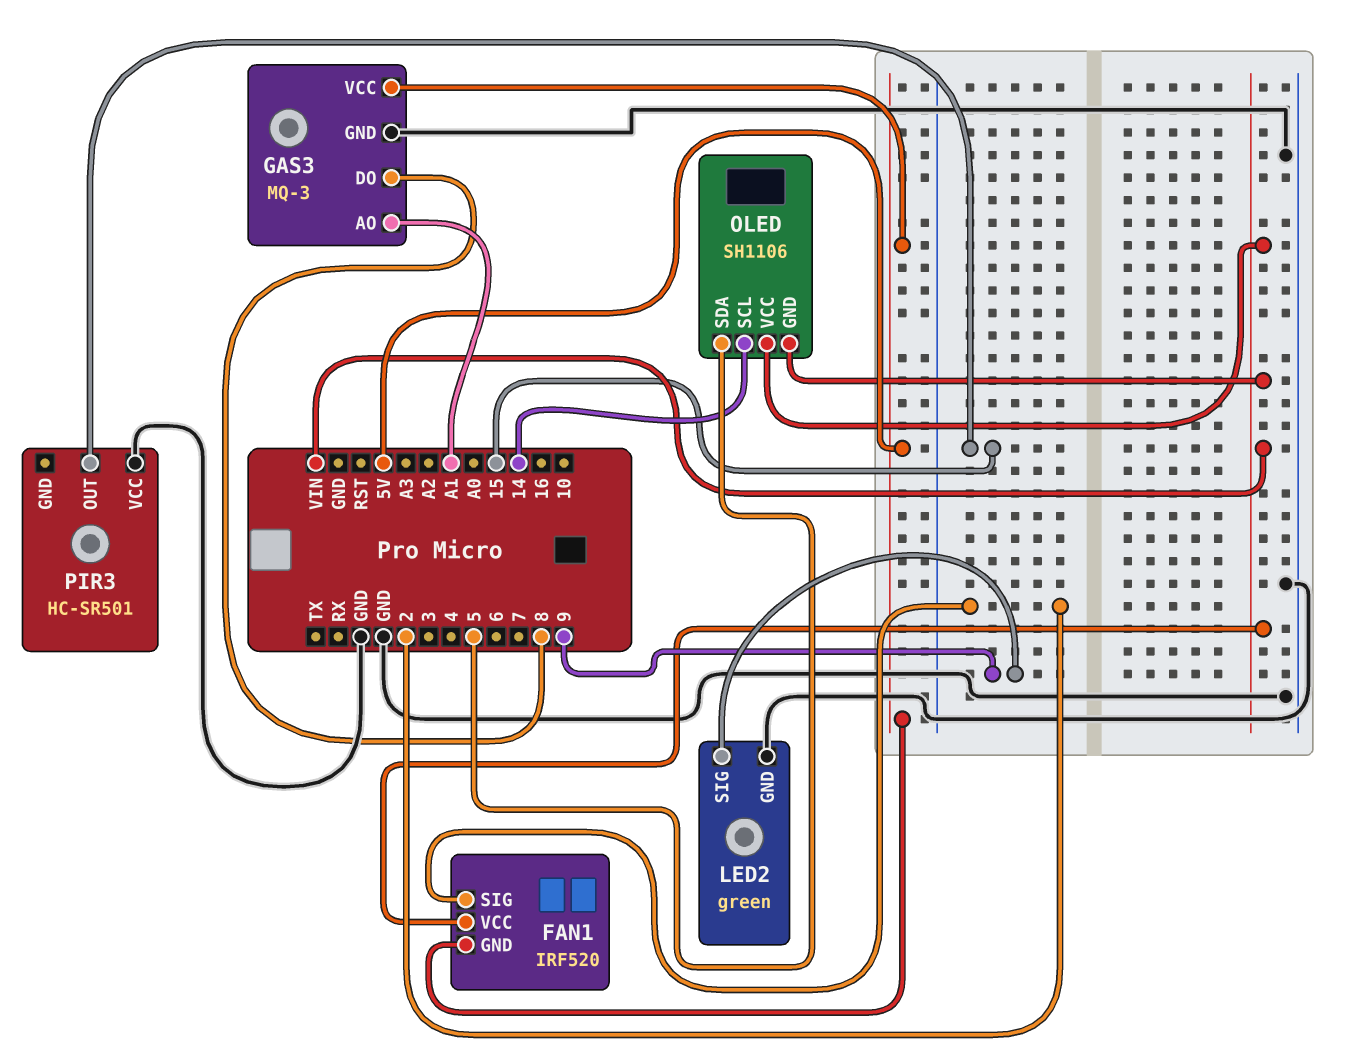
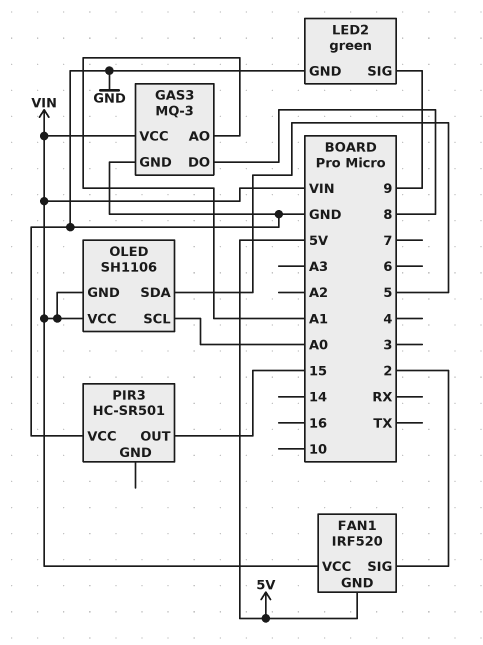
GAS3 pin VCC: 5V -> VIN
OLED pin SCL: 14 -> A0

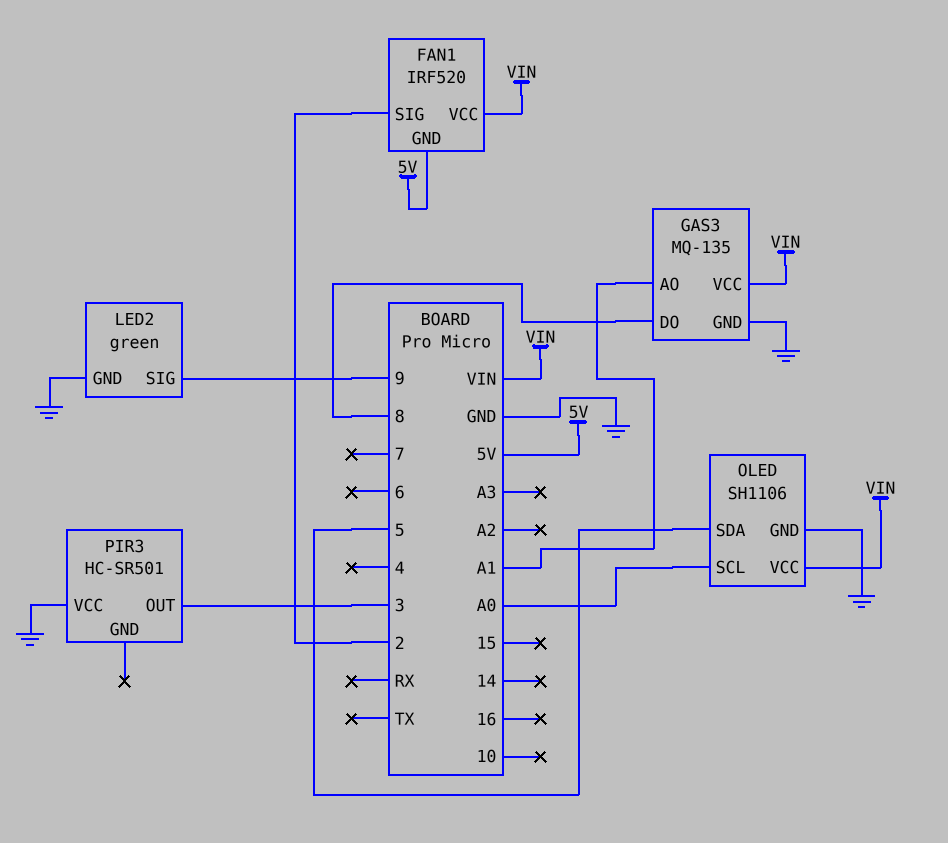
GAS3: MQ-3 -> MQ-135
OLED pin GND: VIN -> GND
PIR3 pin OUT: 15 -> 3

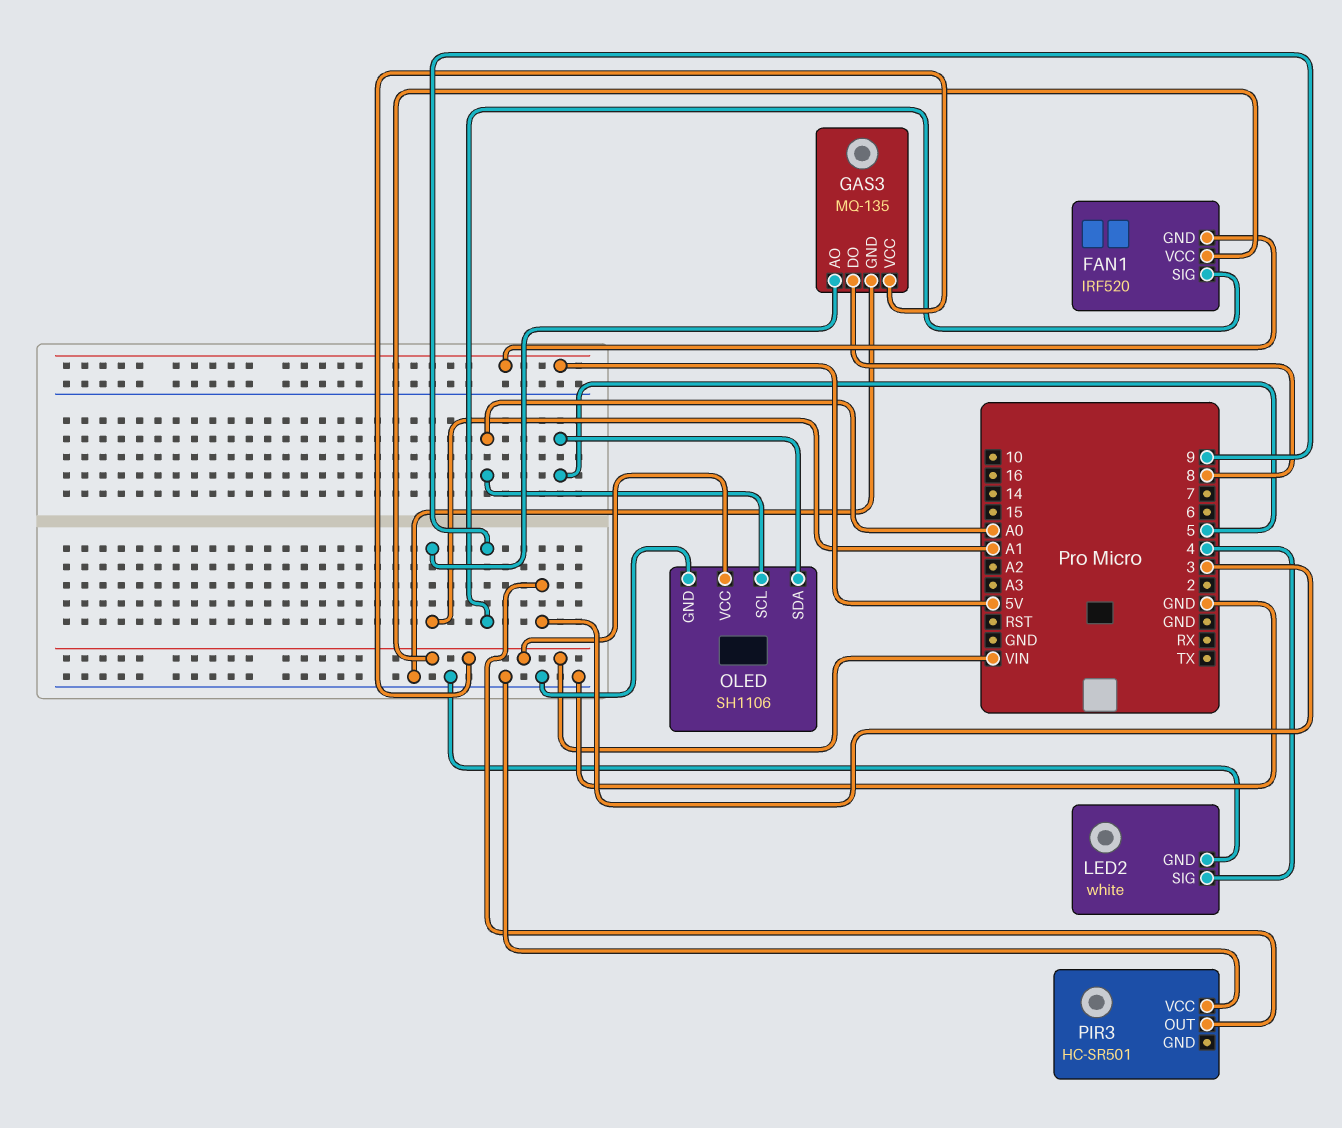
FAN1 pin SIG: 2 -> 9
LED2: green -> white
LED2 pin SIG: 9 -> 4

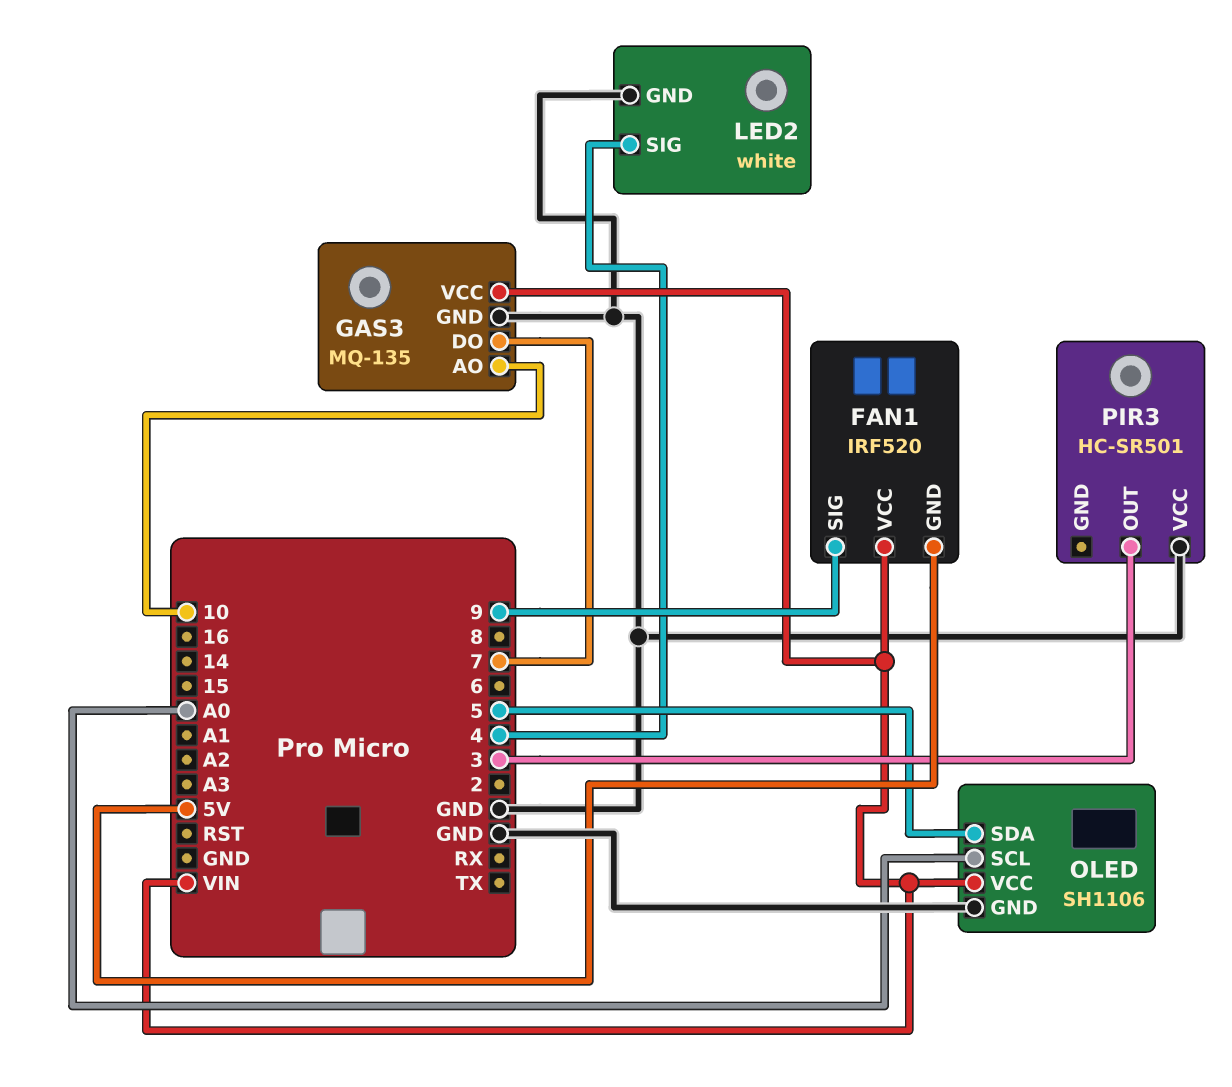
GAS3 pin AO: A1 -> 10
GAS3 pin DO: 8 -> 7

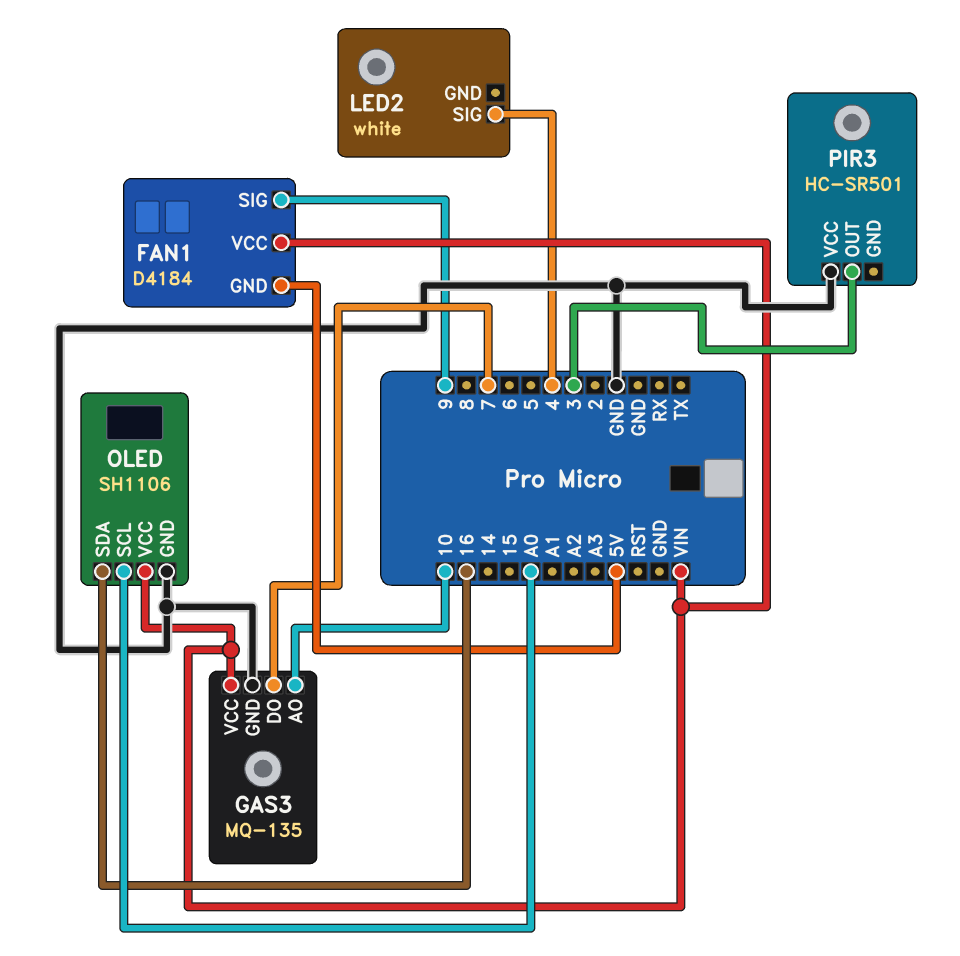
FAN1: IRF520 -> D4184
LED2 pin GND: GND -> none
OLED pin SDA: 5 -> 16

